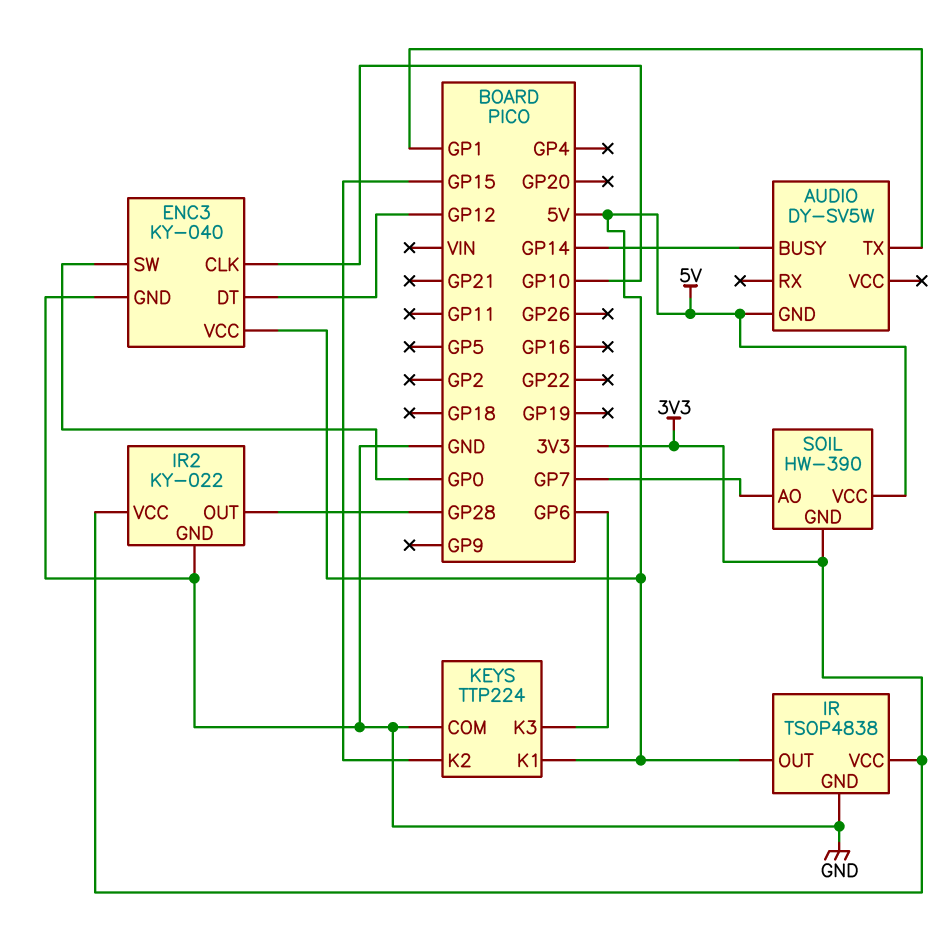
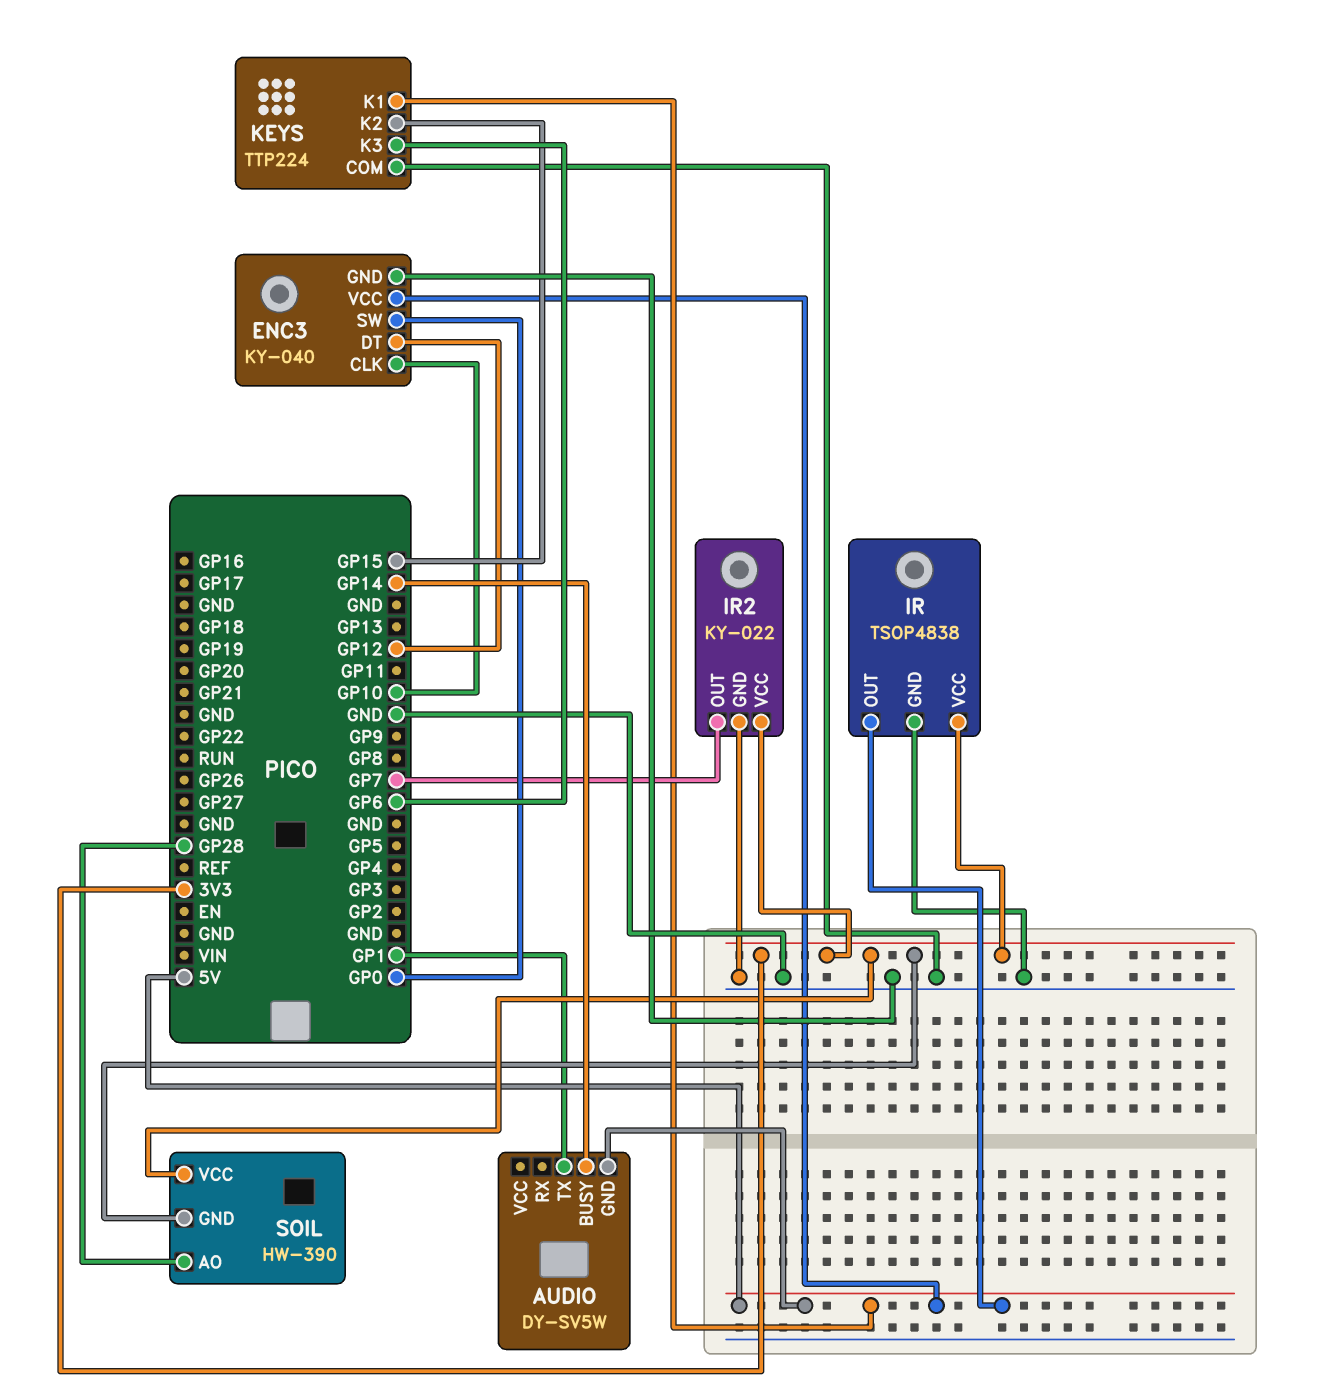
IR2 pin OUT: GP28 -> GP7
SOIL pin AO: GP7 -> GP28
SOIL pin VCC: 5V -> 3V3

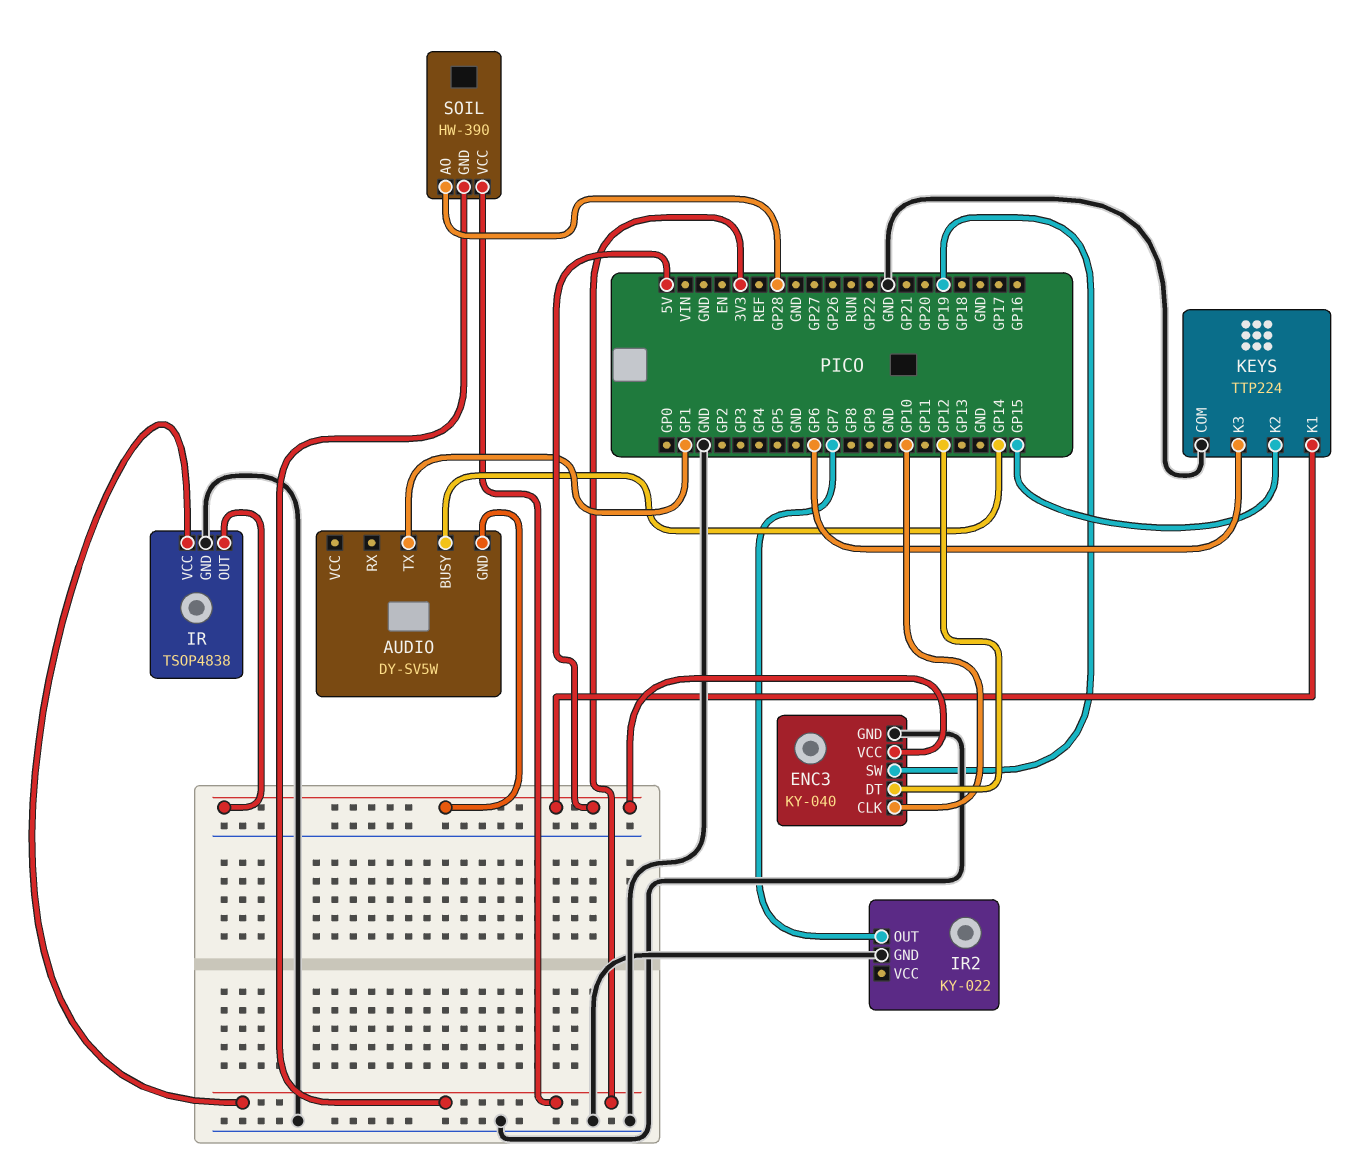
ENC3 pin SW: GP0 -> GP19
IR2 pin VCC: 3V3 -> none

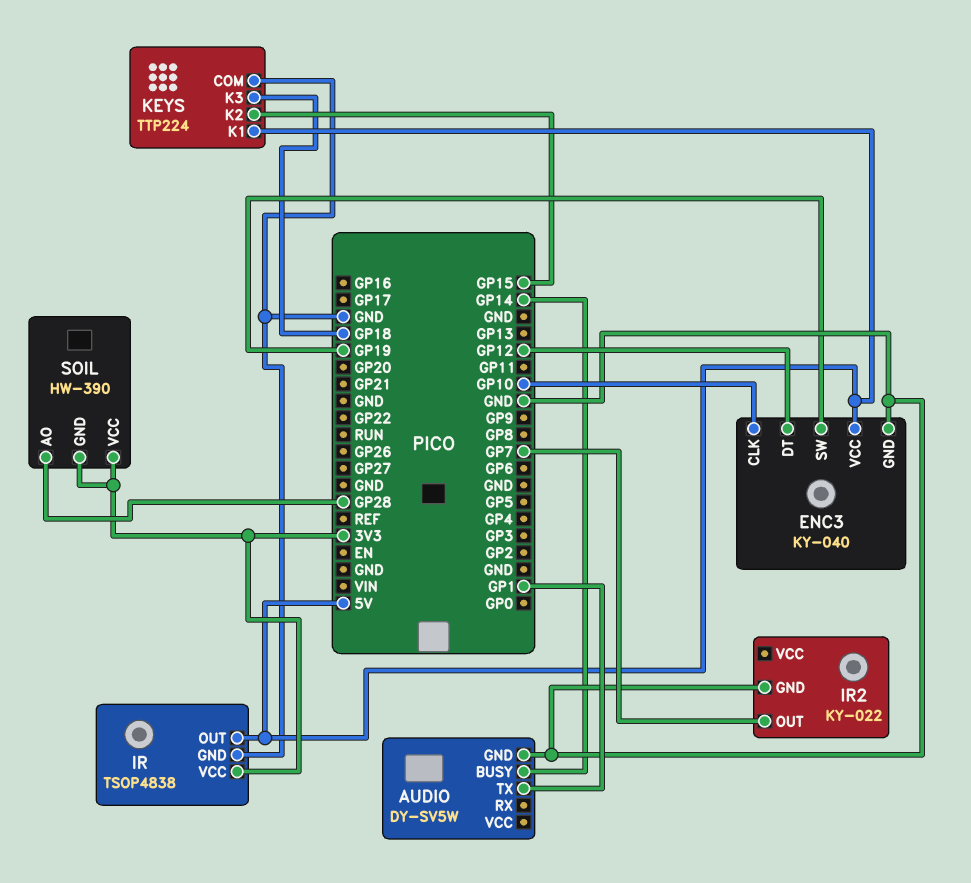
AUDIO pin GND: 5V -> GND
KEYS pin K3: GP6 -> GP18

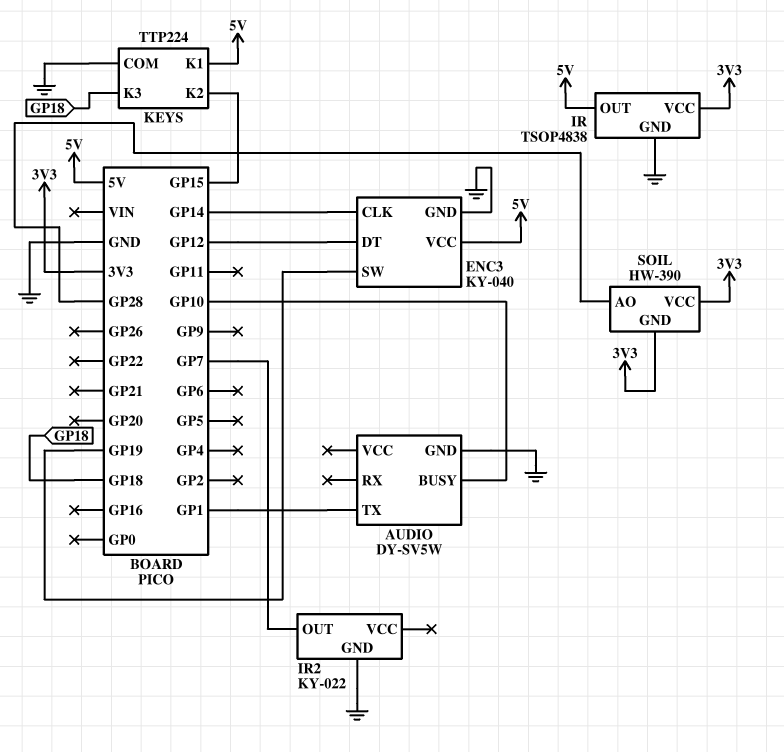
AUDIO pin BUSY: GP14 -> GP10
ENC3 pin CLK: GP10 -> GP14

